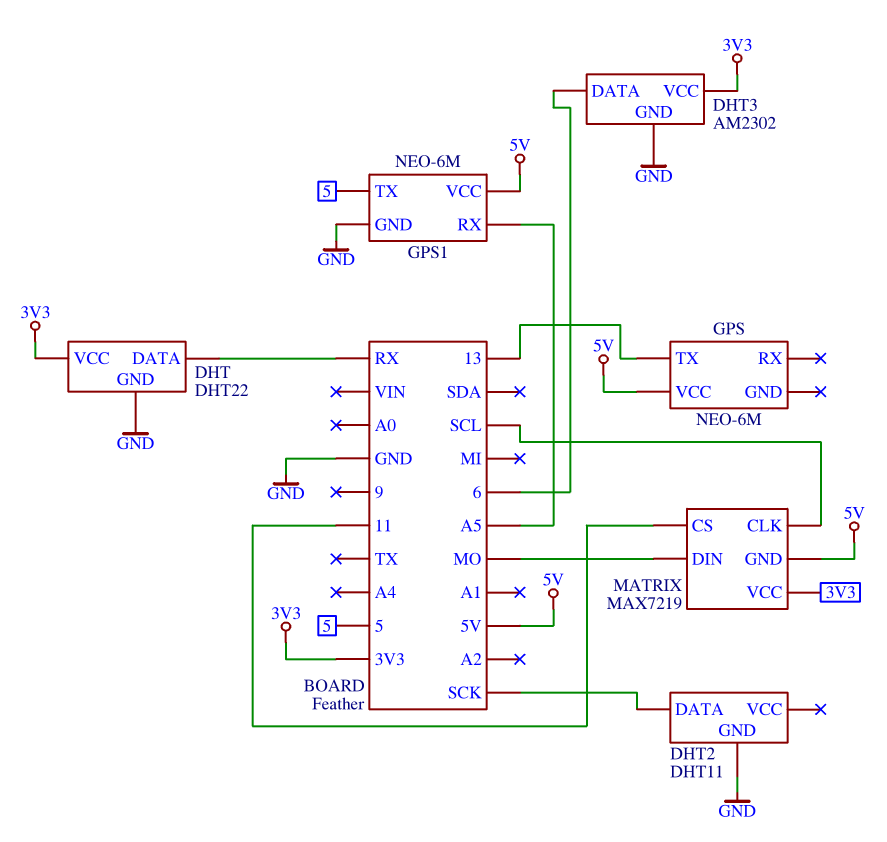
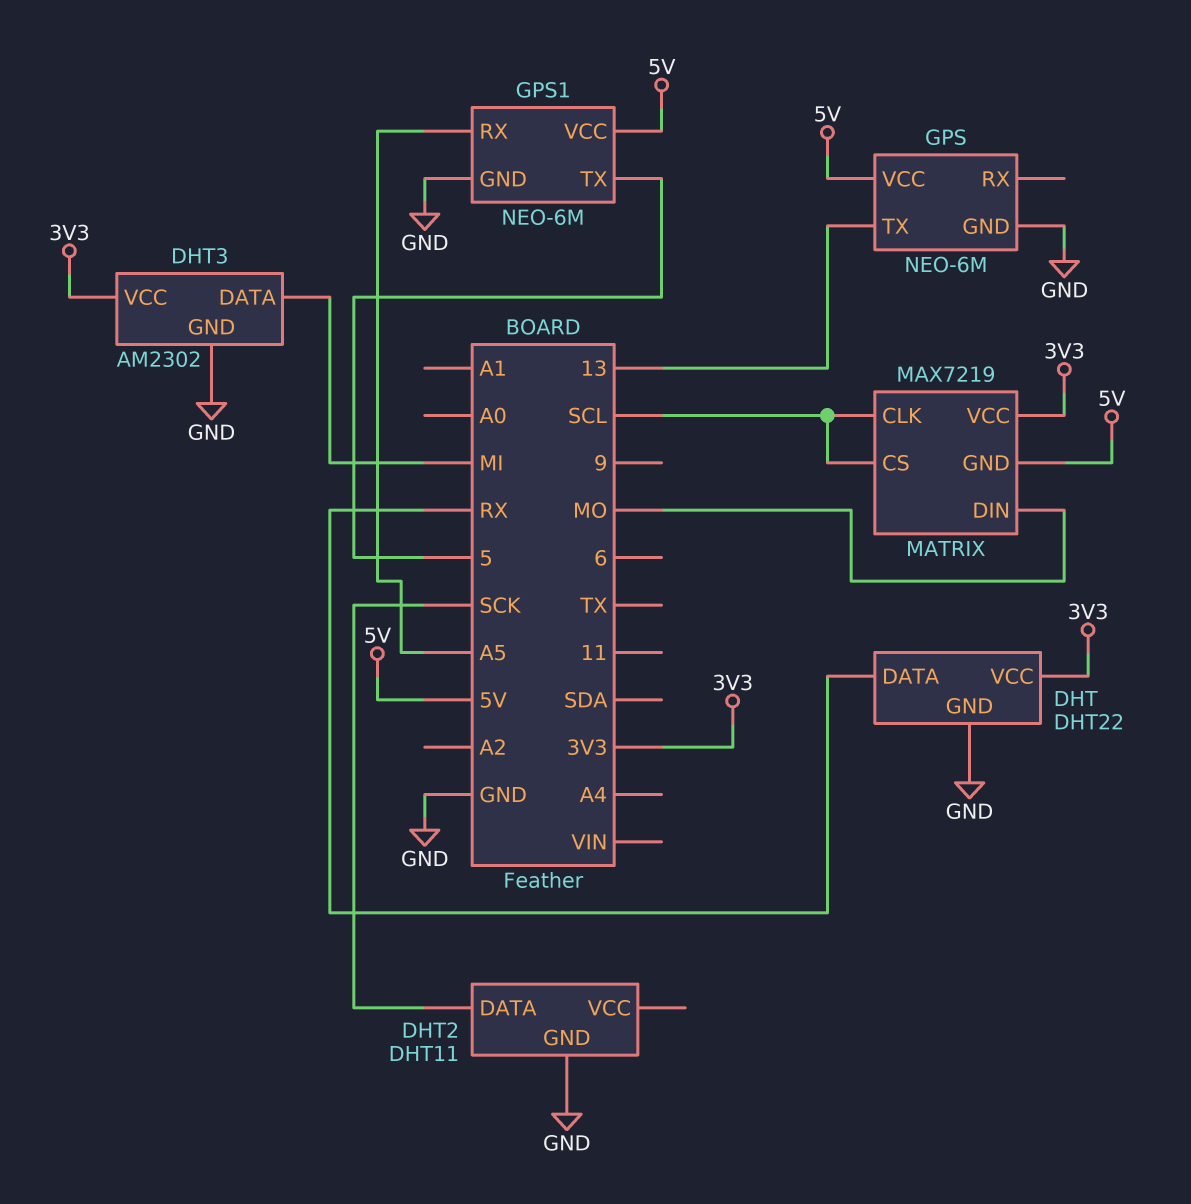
DHT3 pin DATA: 6 -> MI
GPS pin GND: none -> GND
MATRIX pin CS: 11 -> SCL

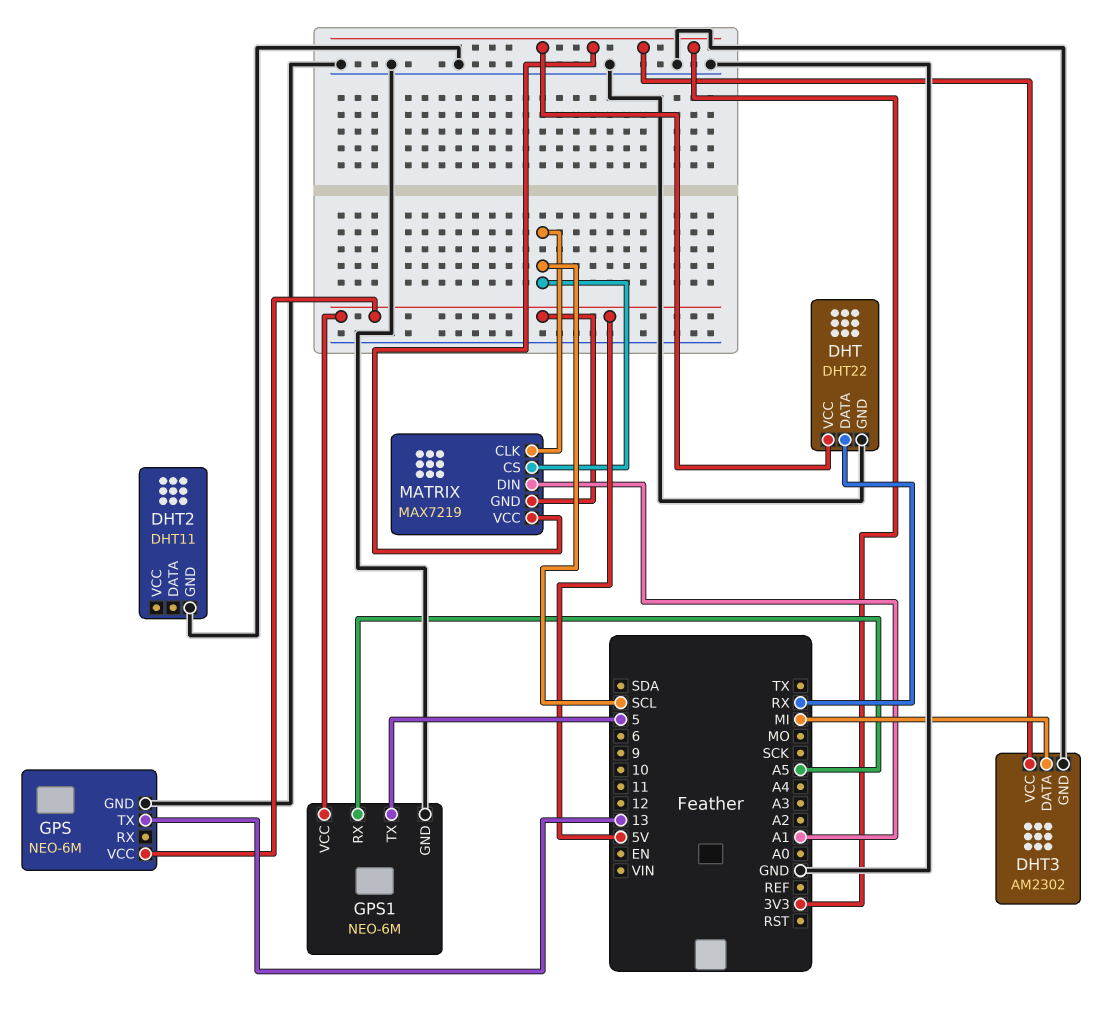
DHT2 pin DATA: SCK -> none
MATRIX pin DIN: MO -> A1

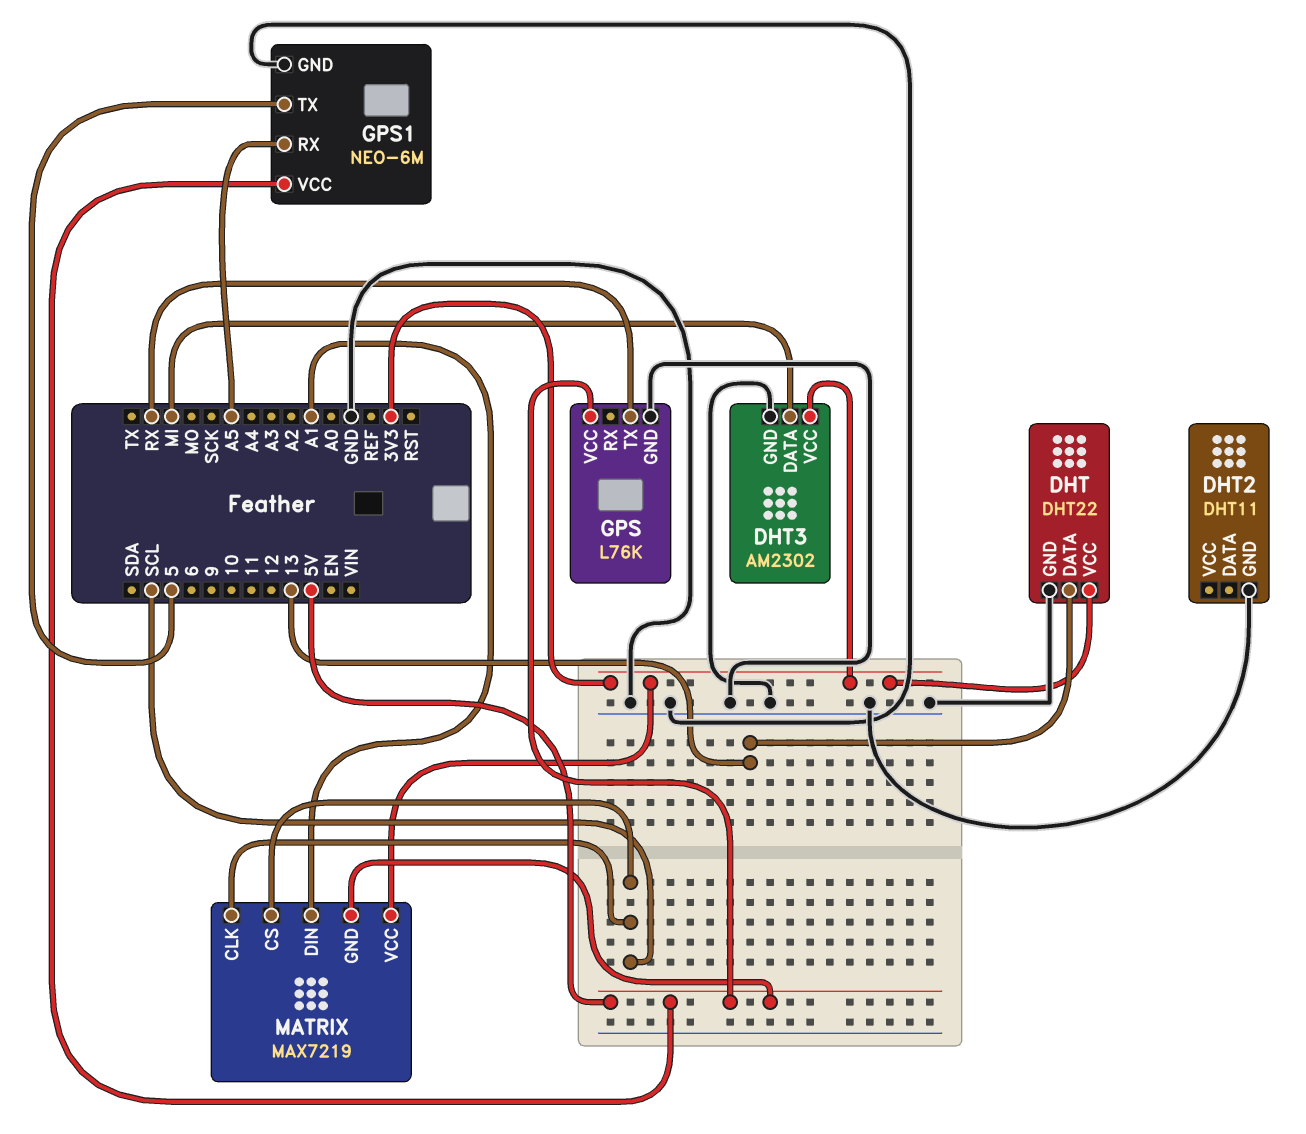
DHT pin DATA: RX -> 13
GPS: NEO-6M -> L76K
GPS pin TX: 13 -> RX

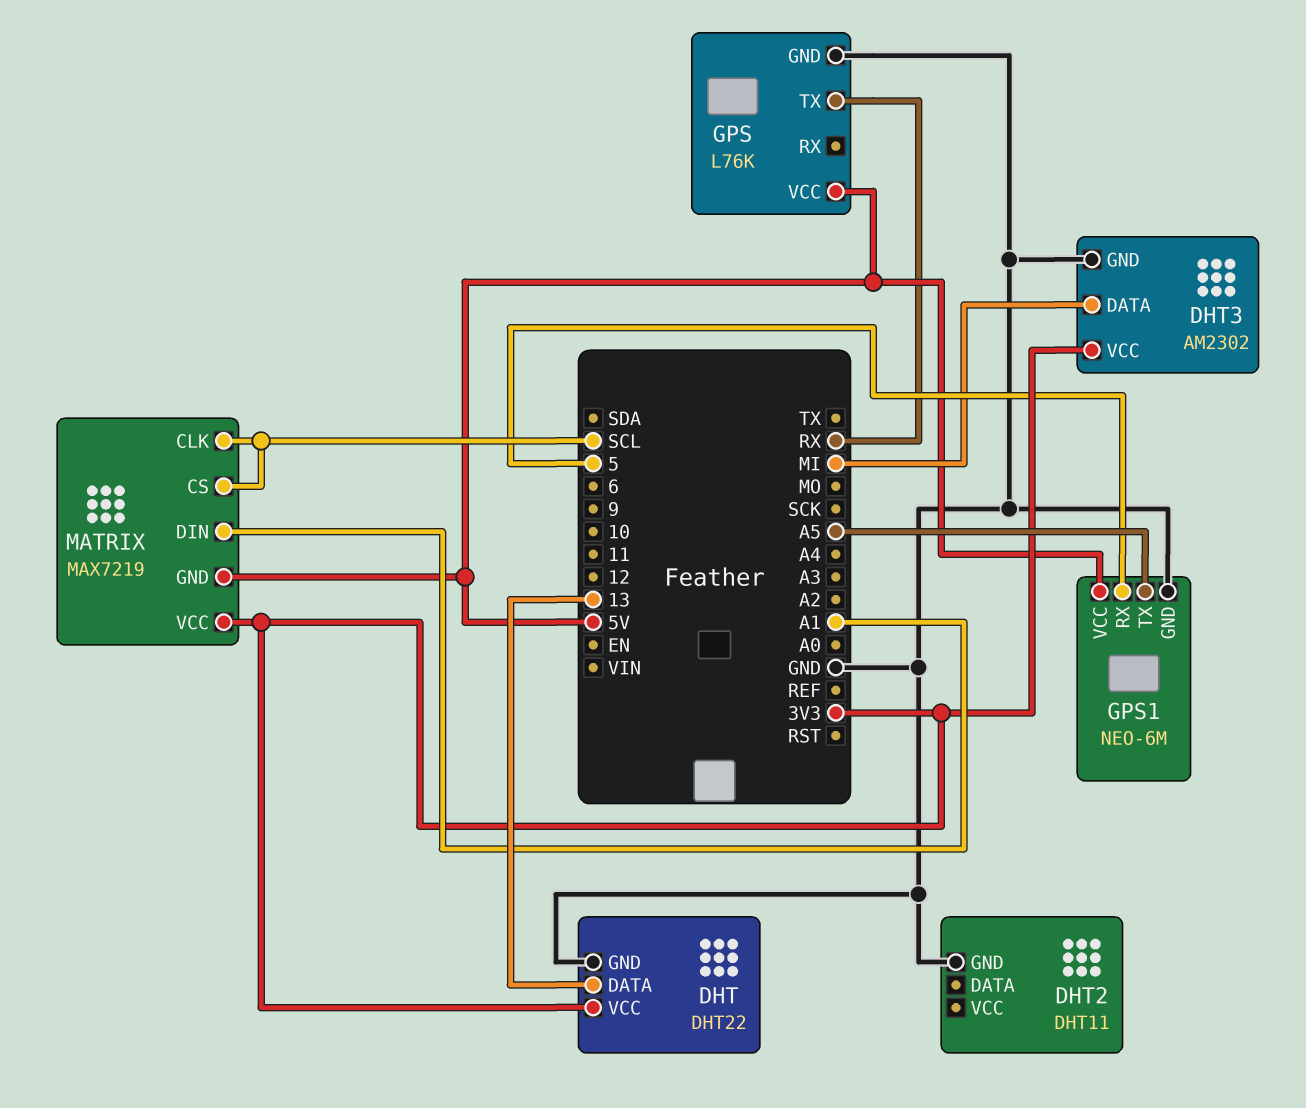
GPS1 pin RX: A5 -> 5
GPS1 pin TX: 5 -> A5

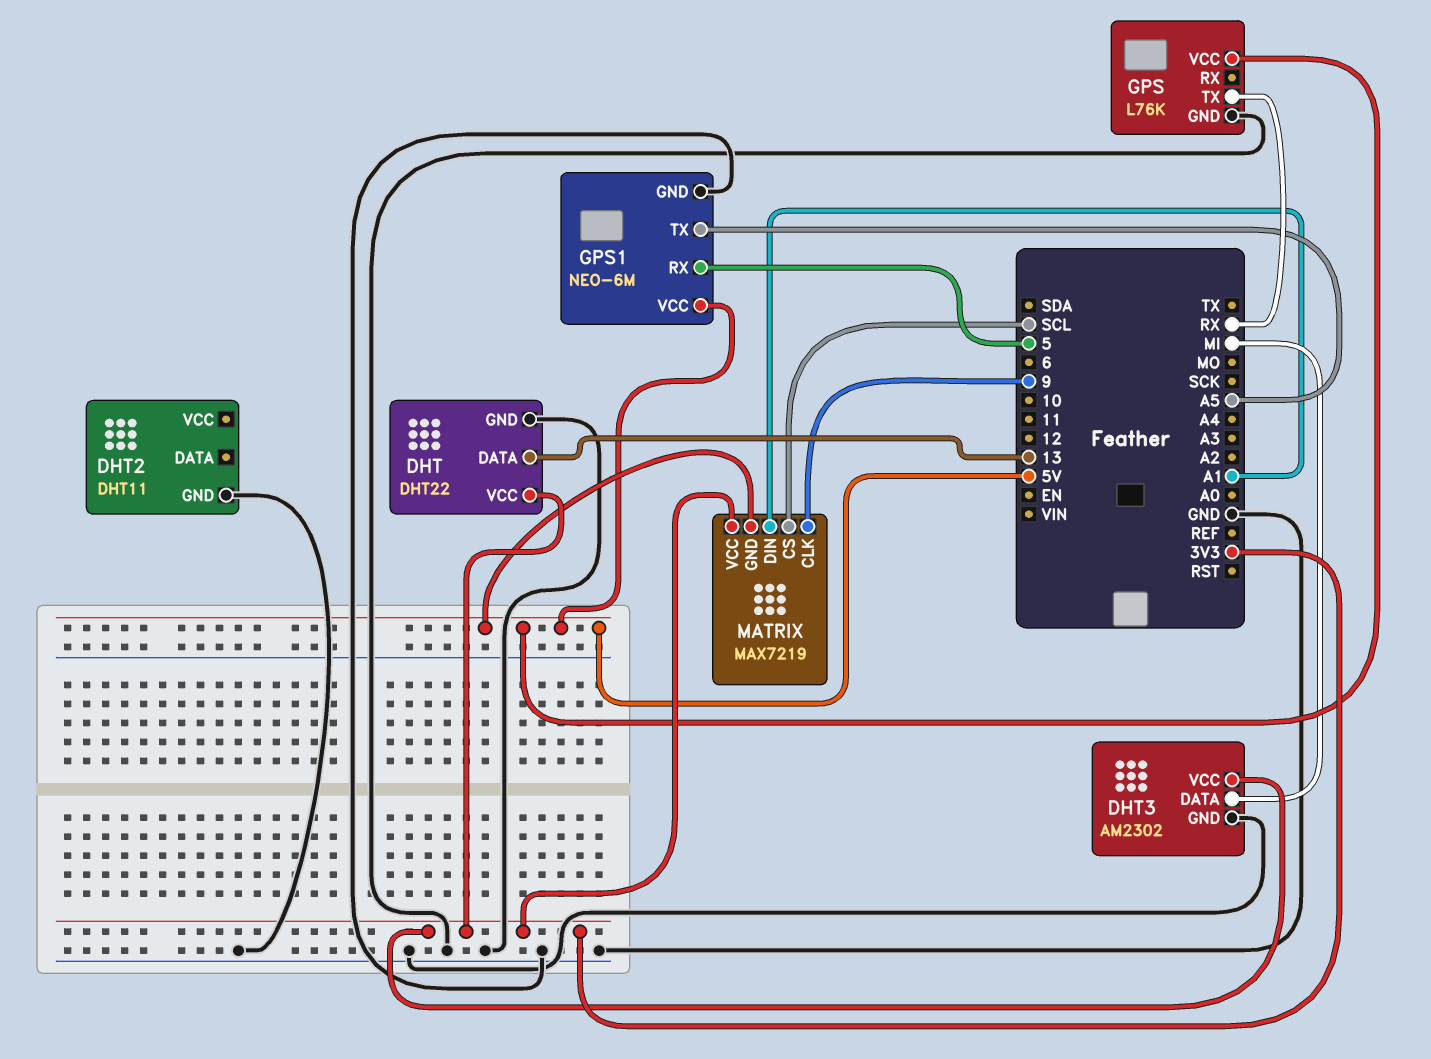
MATRIX pin CLK: SCL -> 9

